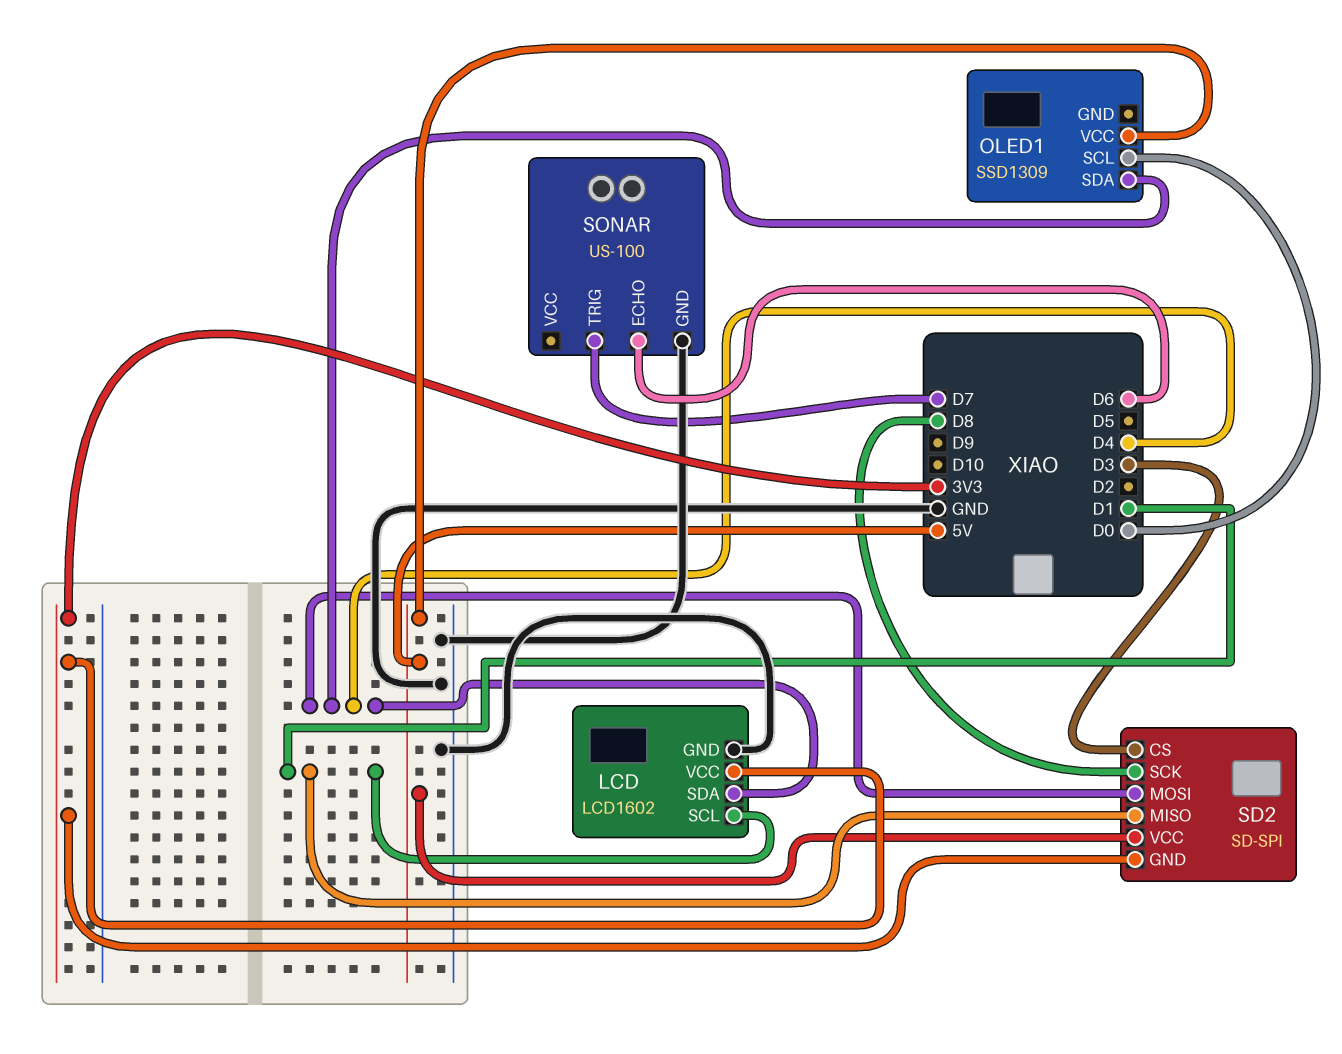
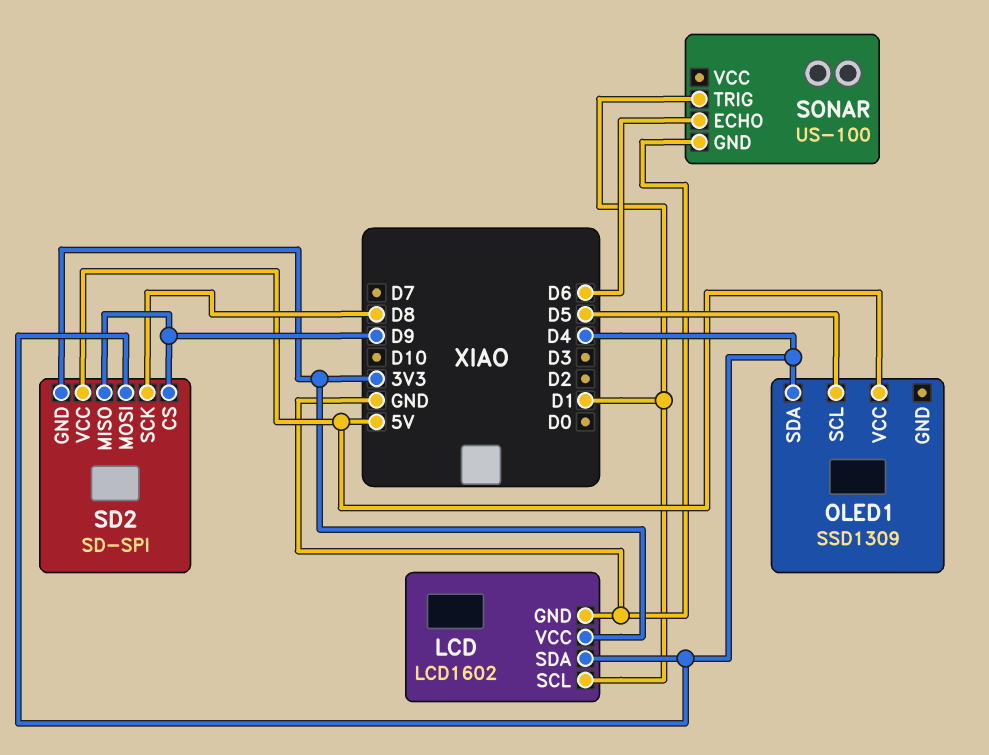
OLED1 pin SCL: D0 -> D5
SD2 pin CS: D3 -> D9
SD2 pin MISO: D1 -> D9
SONAR pin TRIG: D7 -> D1

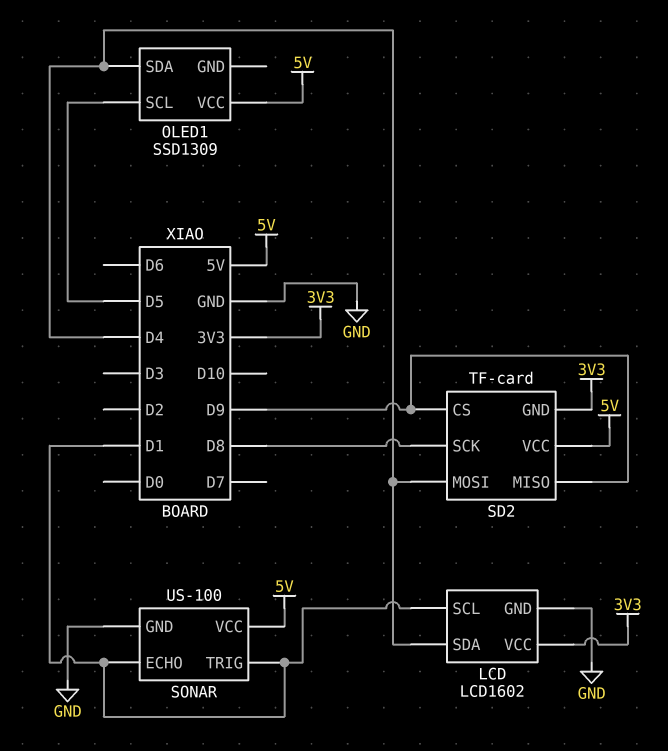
SD2: SD-SPI -> TF-card
SONAR pin ECHO: D6 -> D1
SONAR pin VCC: none -> 5V

